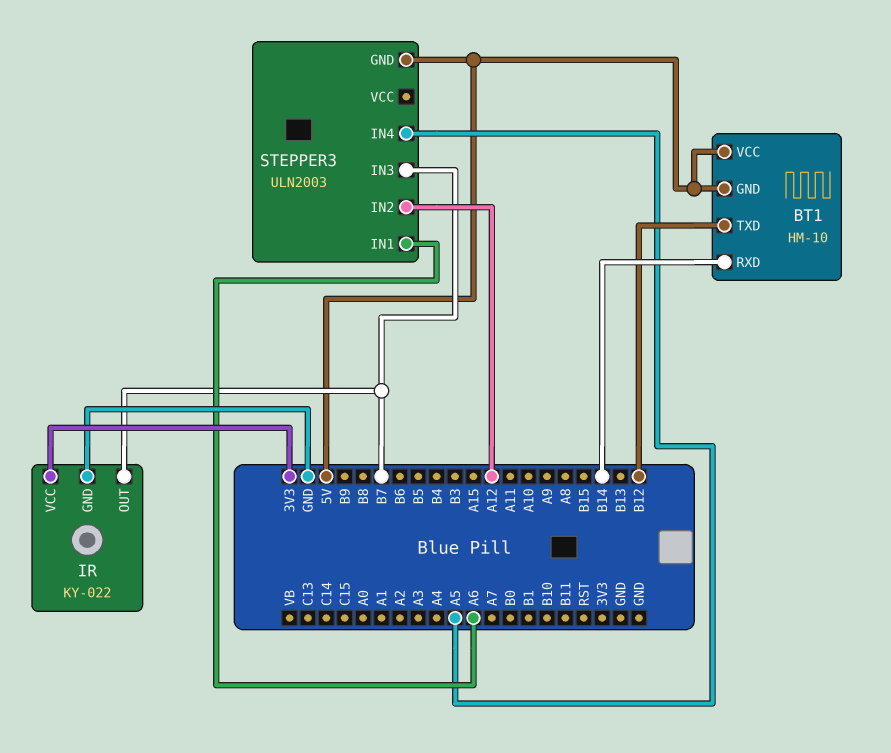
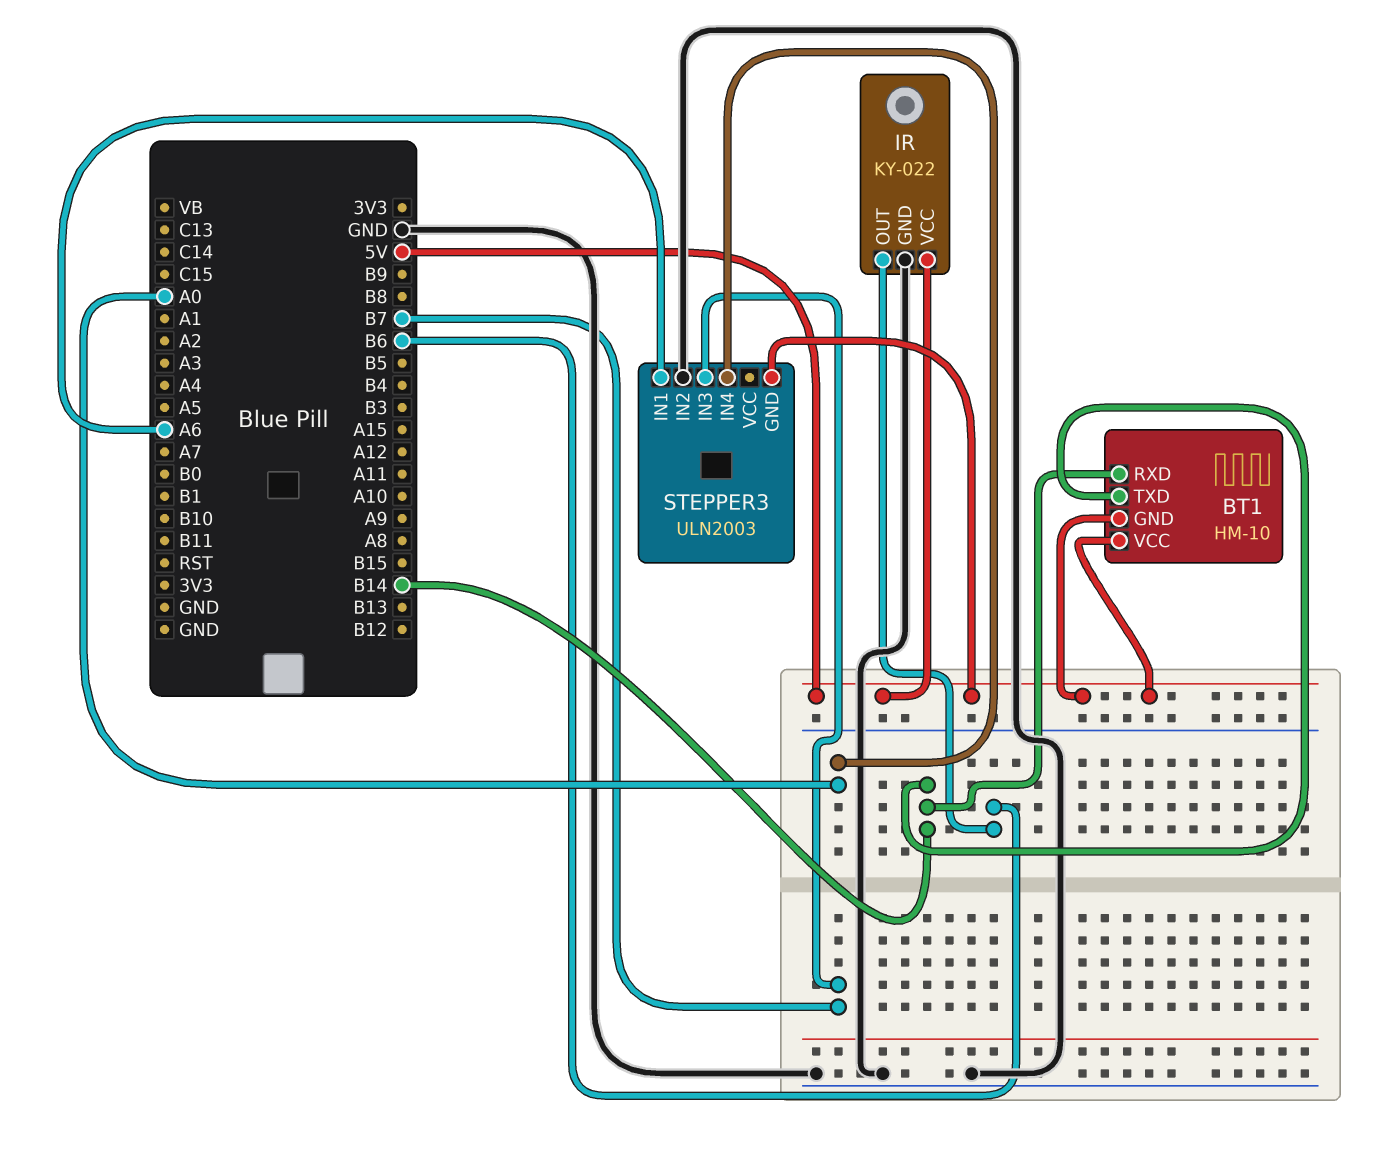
BT1 pin TXD: B12 -> B14
IR pin OUT: B7 -> B6
IR pin VCC: 3V3 -> 5V
STEPPER3 pin IN2: A12 -> GND
STEPPER3 pin IN4: A5 -> A0

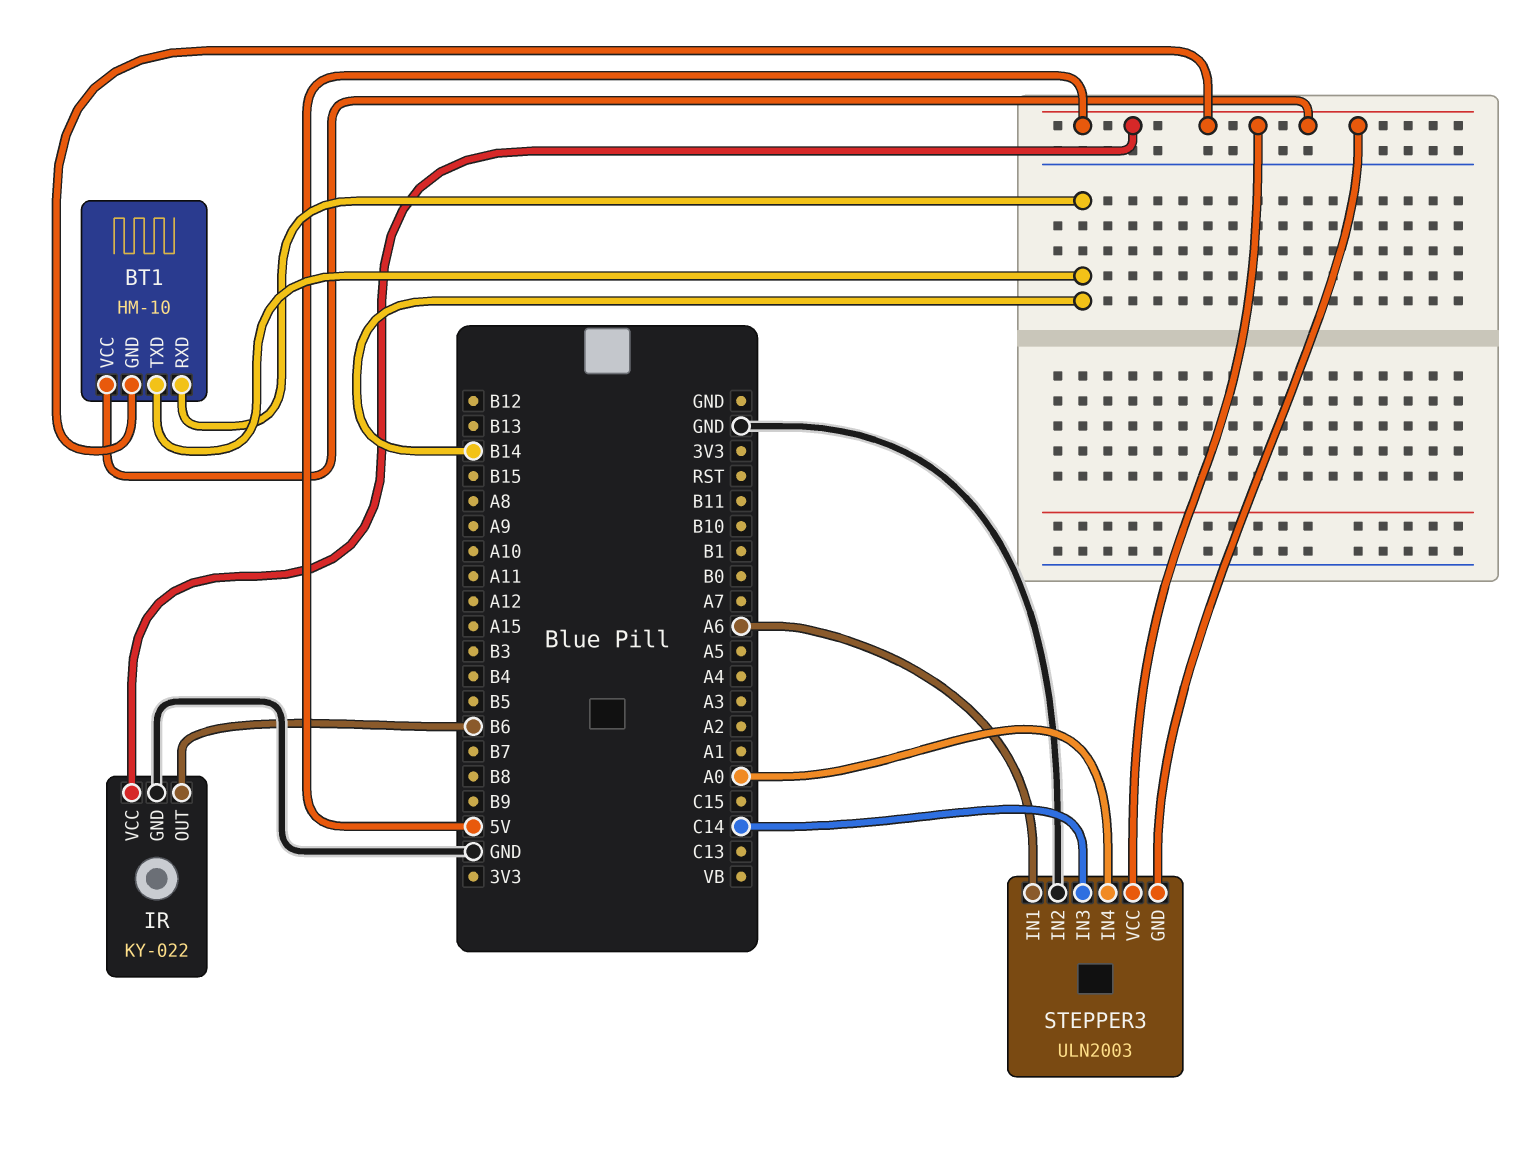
STEPPER3 pin IN3: B7 -> C14
STEPPER3 pin VCC: none -> 5V

